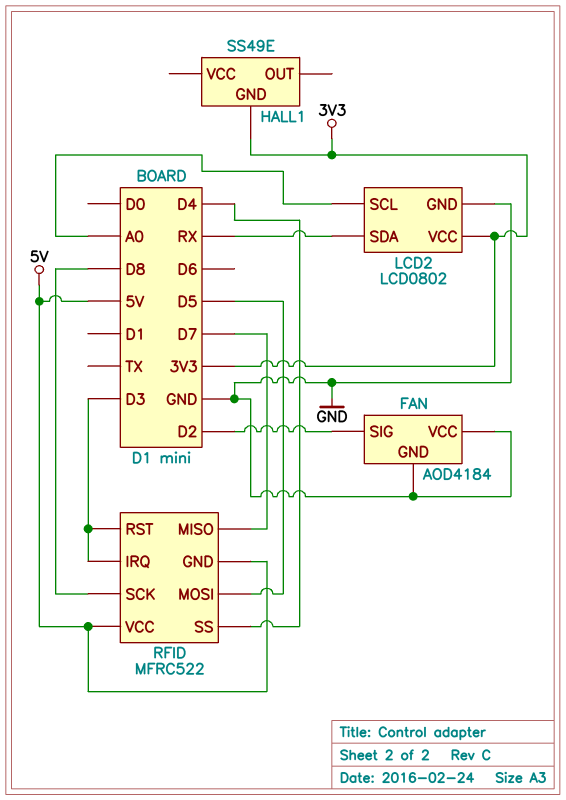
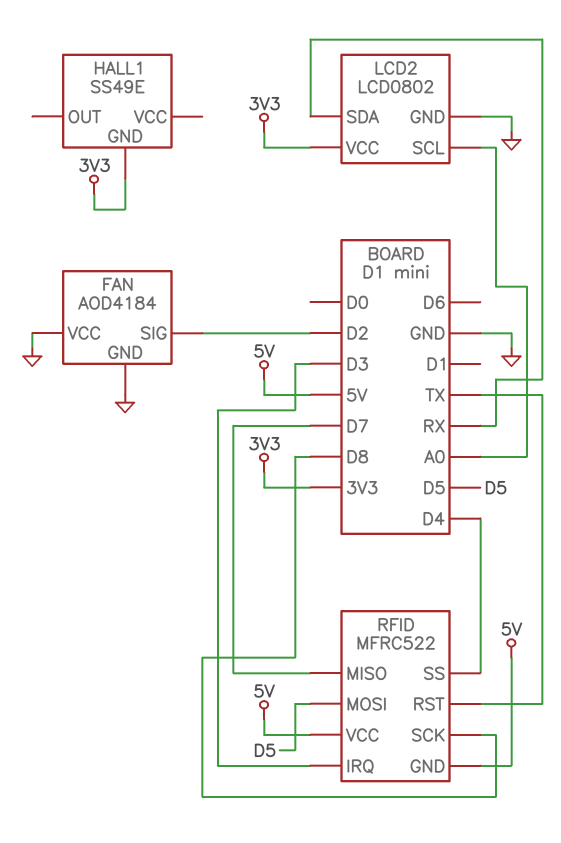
RFID pin RST: D3 -> TX

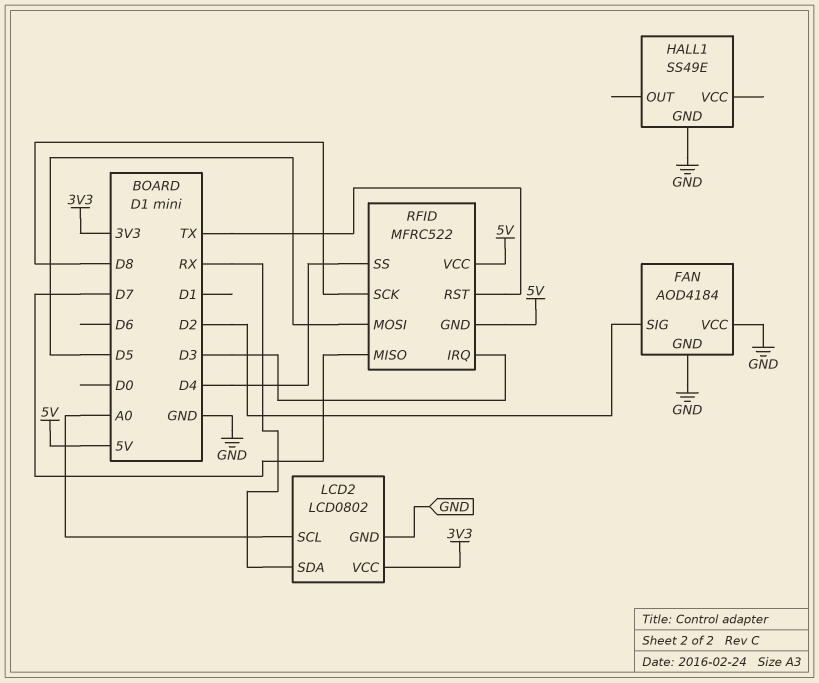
HALL1 pin GND: 3V3 -> GND

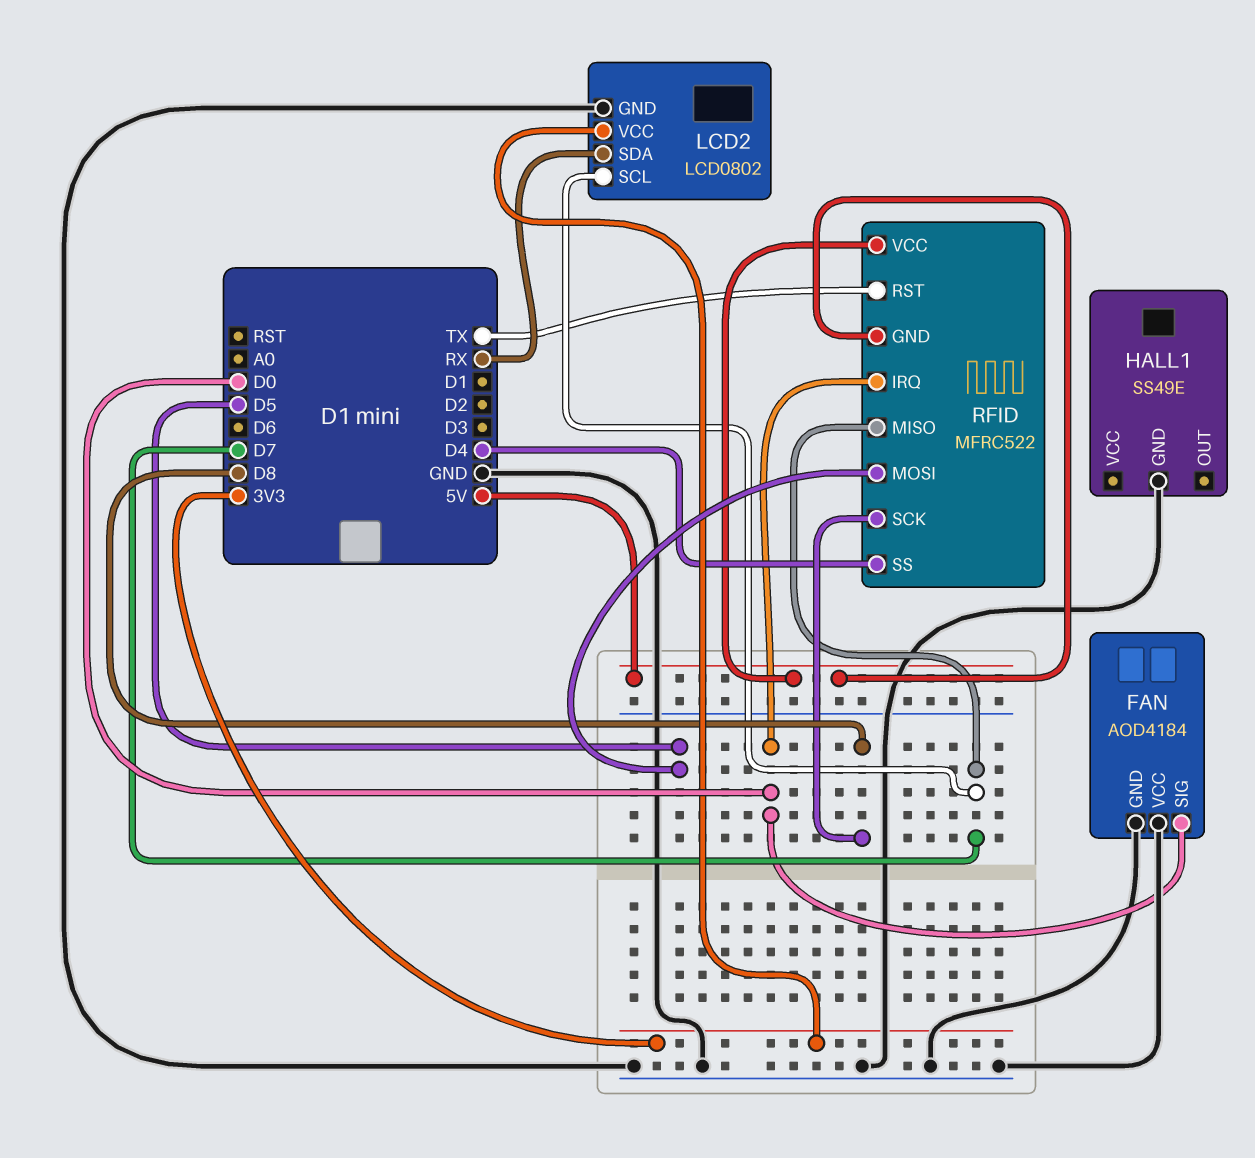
FAN pin SIG: D2 -> D0
LCD2 pin SCL: A0 -> D7
RFID pin IRQ: D3 -> D0

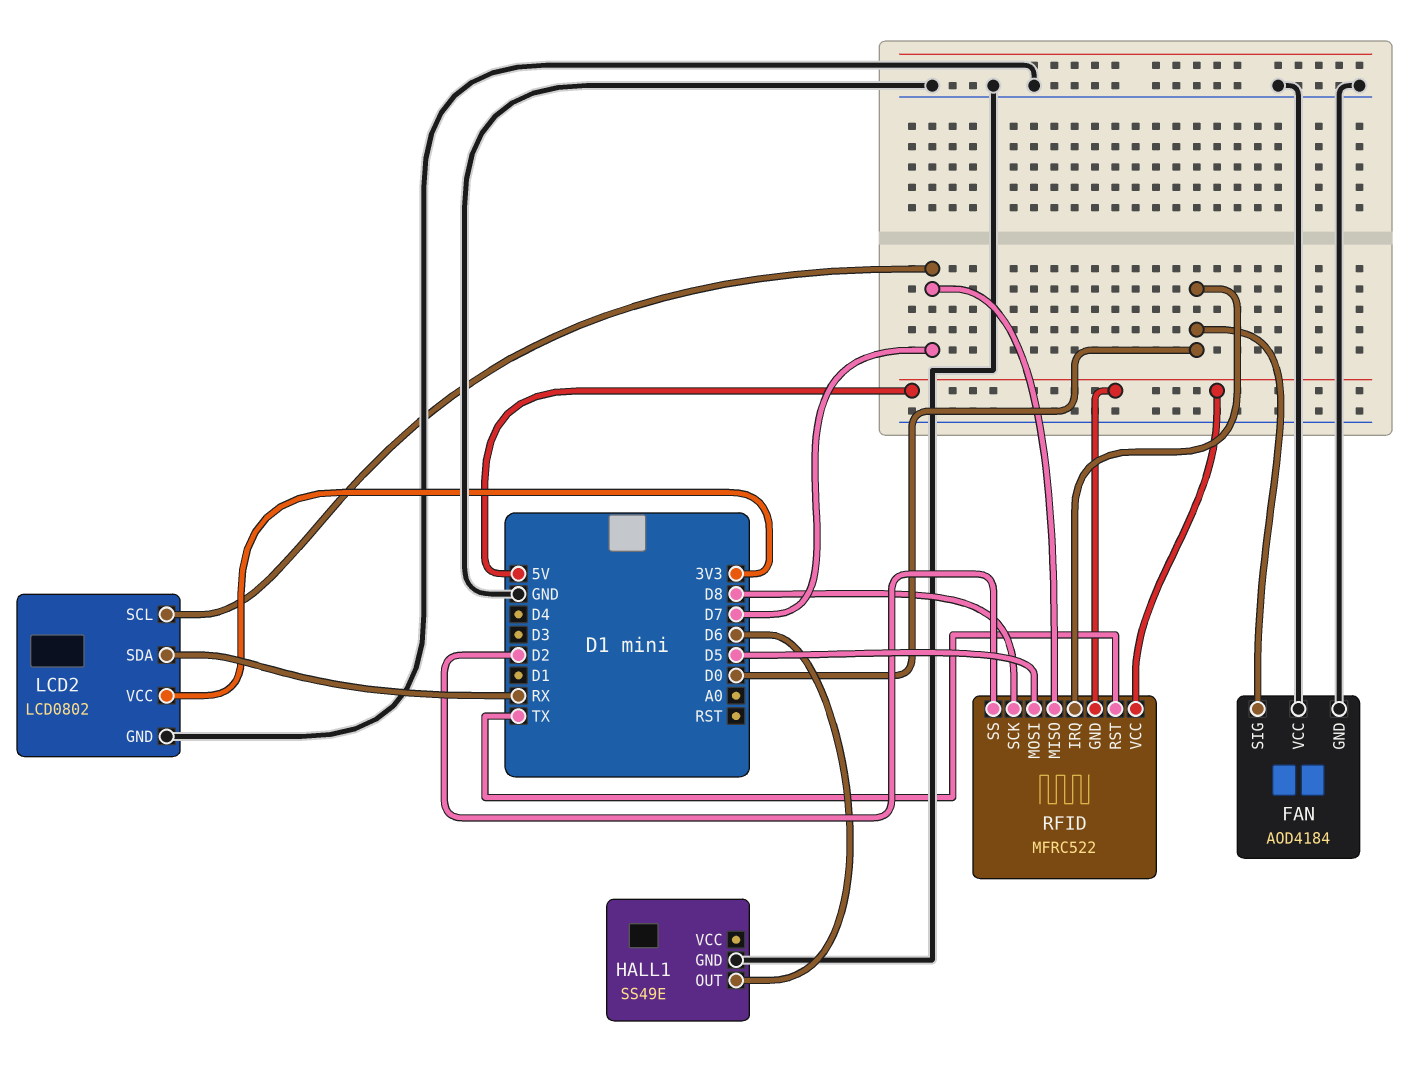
HALL1 pin OUT: none -> D6
RFID pin SS: D4 -> D2

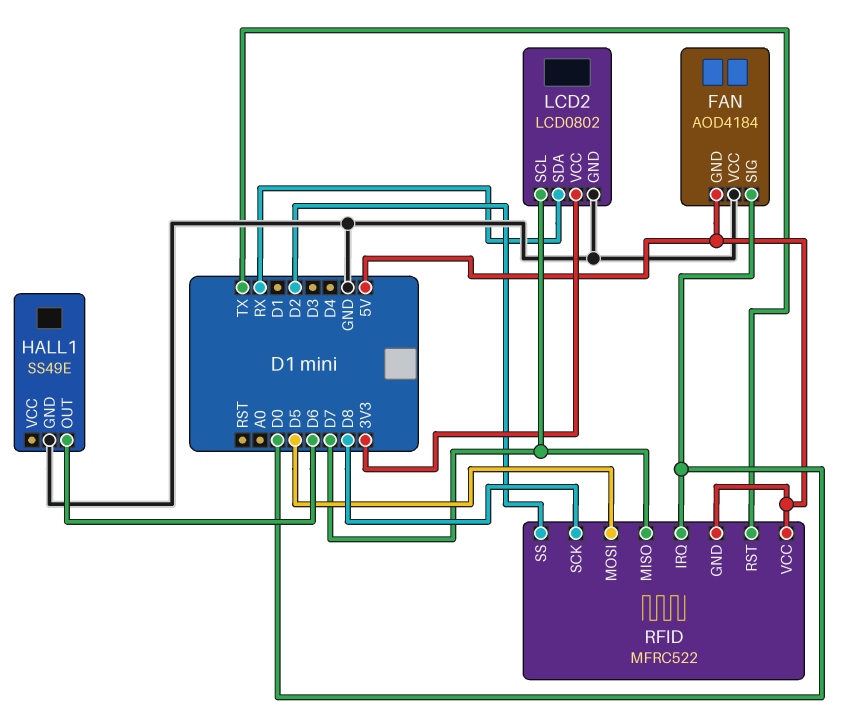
FAN pin GND: GND -> 5V

